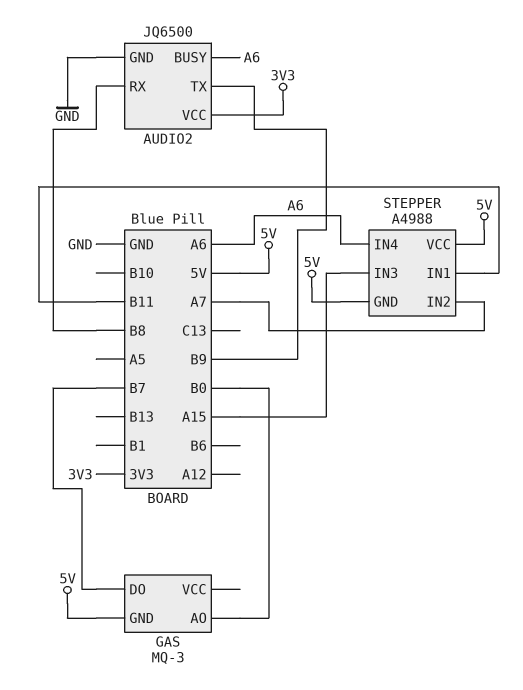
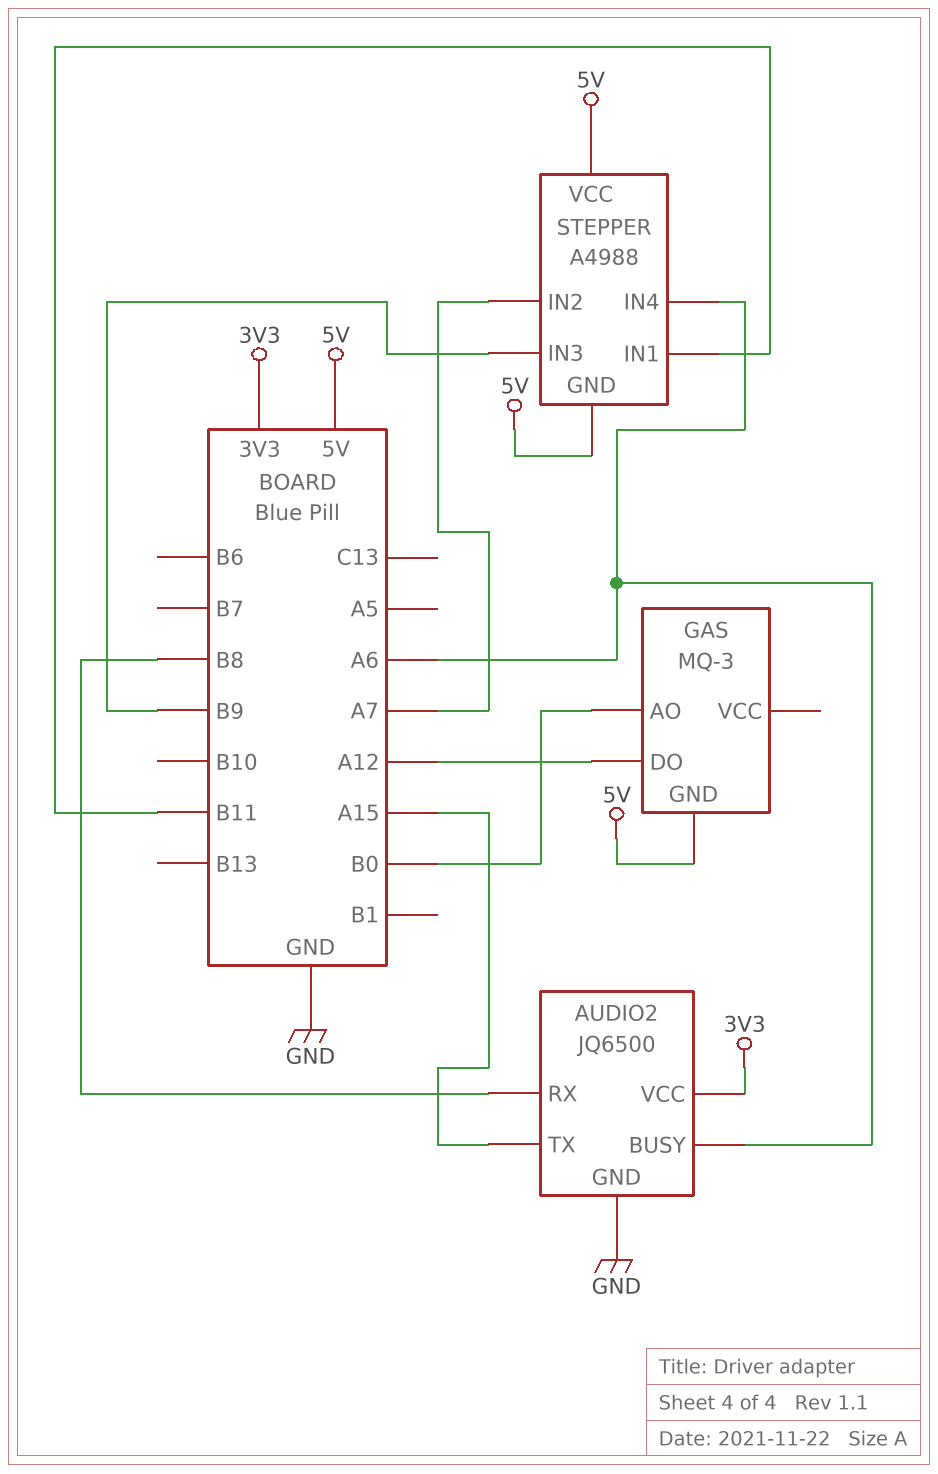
AUDIO2 pin TX: B9 -> A15
GAS pin DO: B7 -> A12
STEPPER pin IN3: A15 -> B9

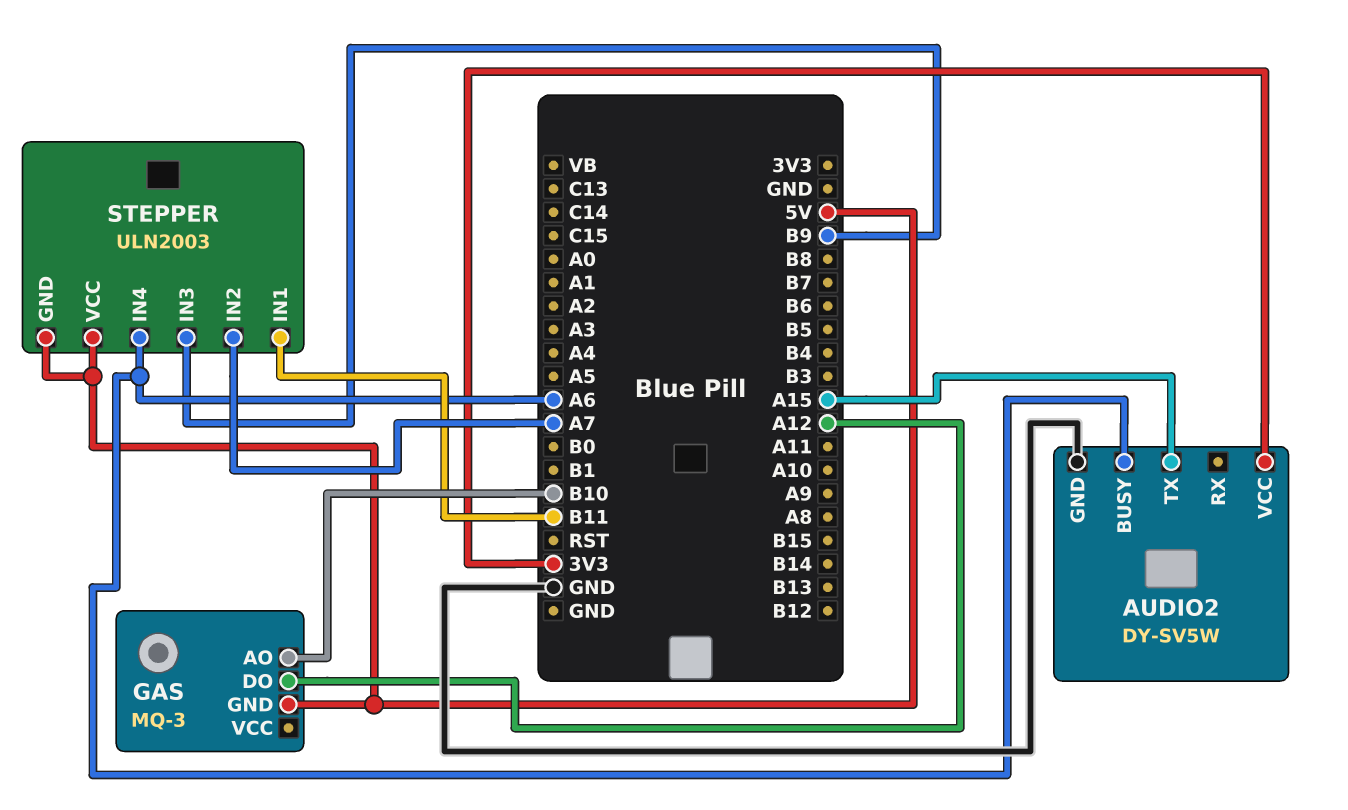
AUDIO2: JQ6500 -> DY-SV5W
AUDIO2 pin RX: B8 -> none
GAS pin AO: B0 -> B10
STEPPER: A4988 -> ULN2003

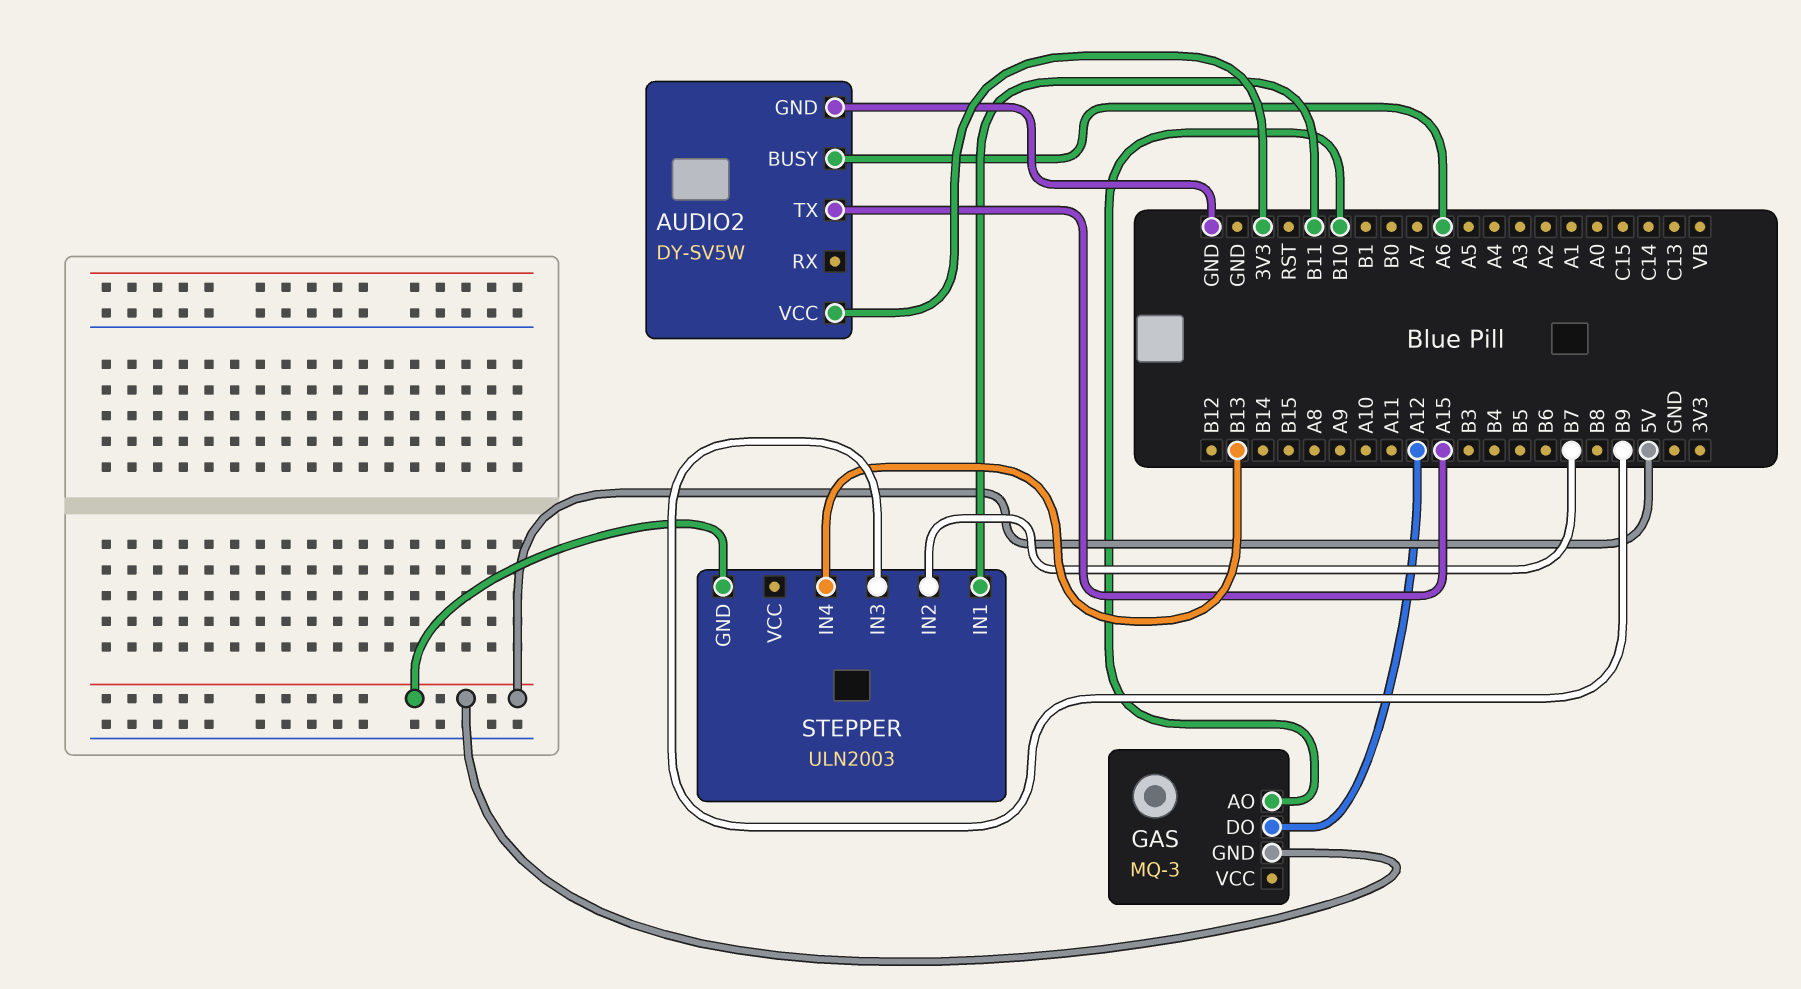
STEPPER pin IN2: A7 -> B7
STEPPER pin IN4: A6 -> B13
STEPPER pin VCC: 5V -> none

